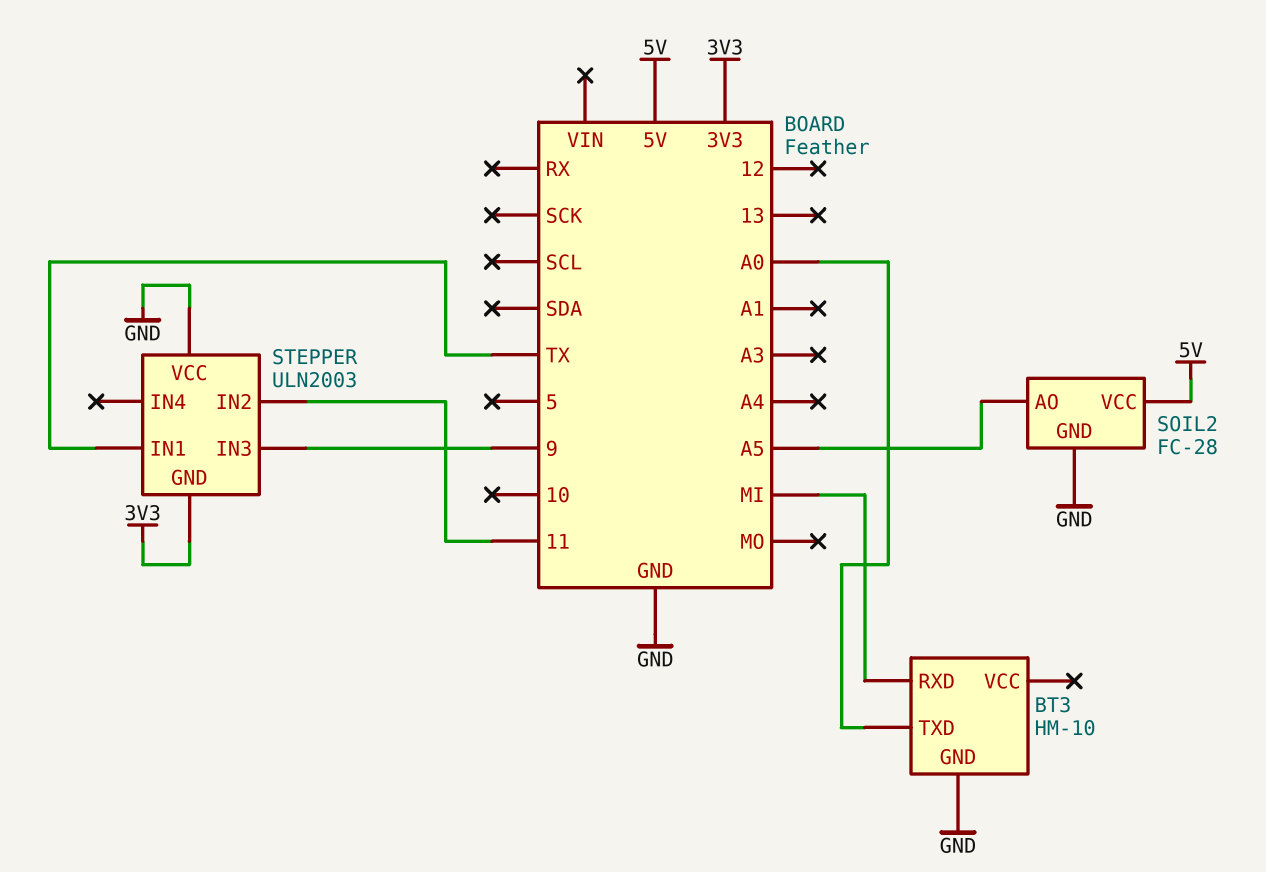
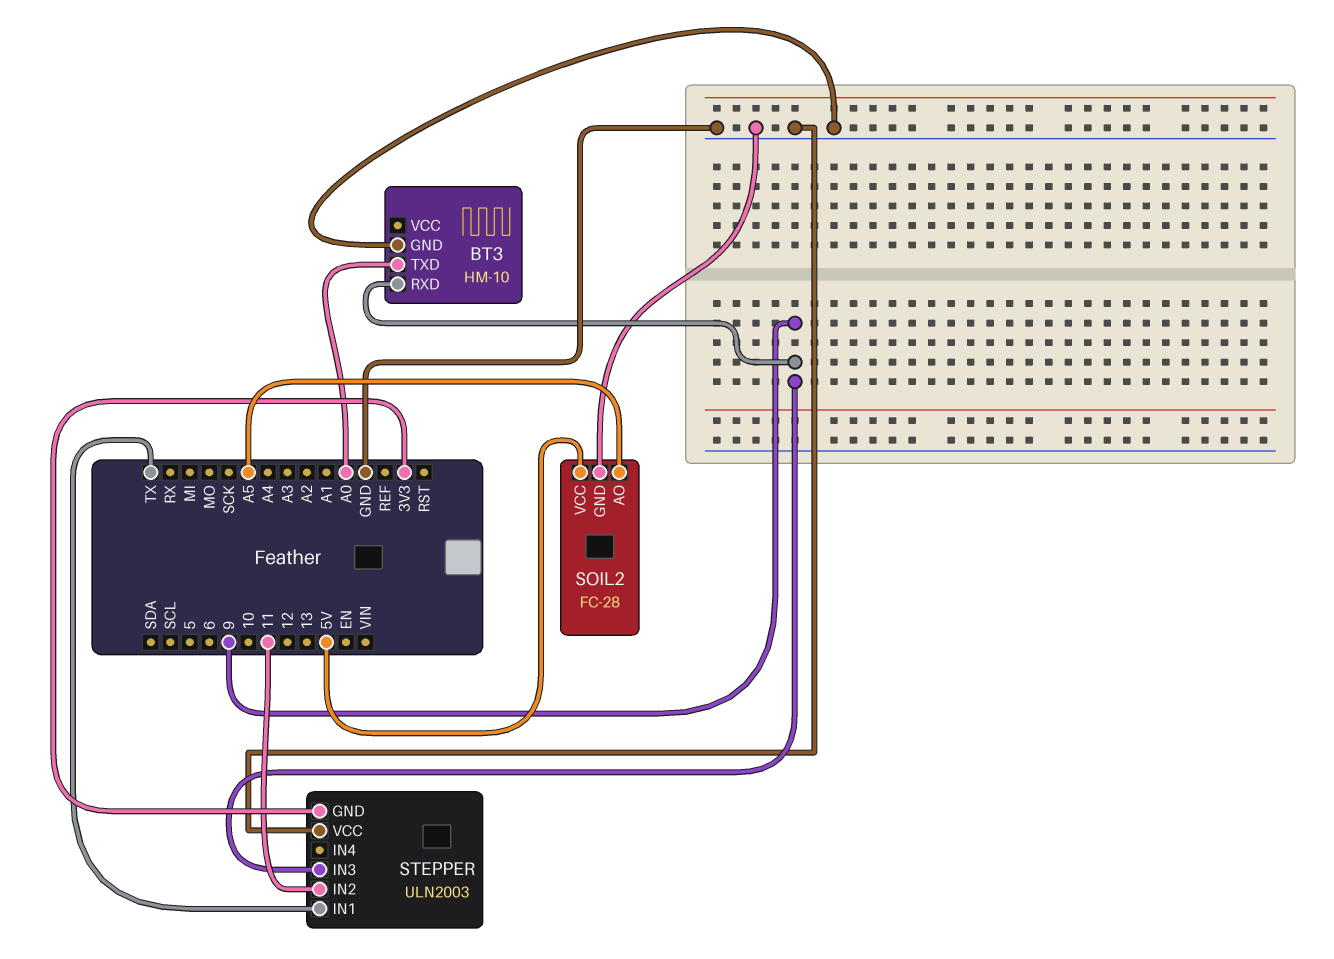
BT3 pin RXD: MI -> 9

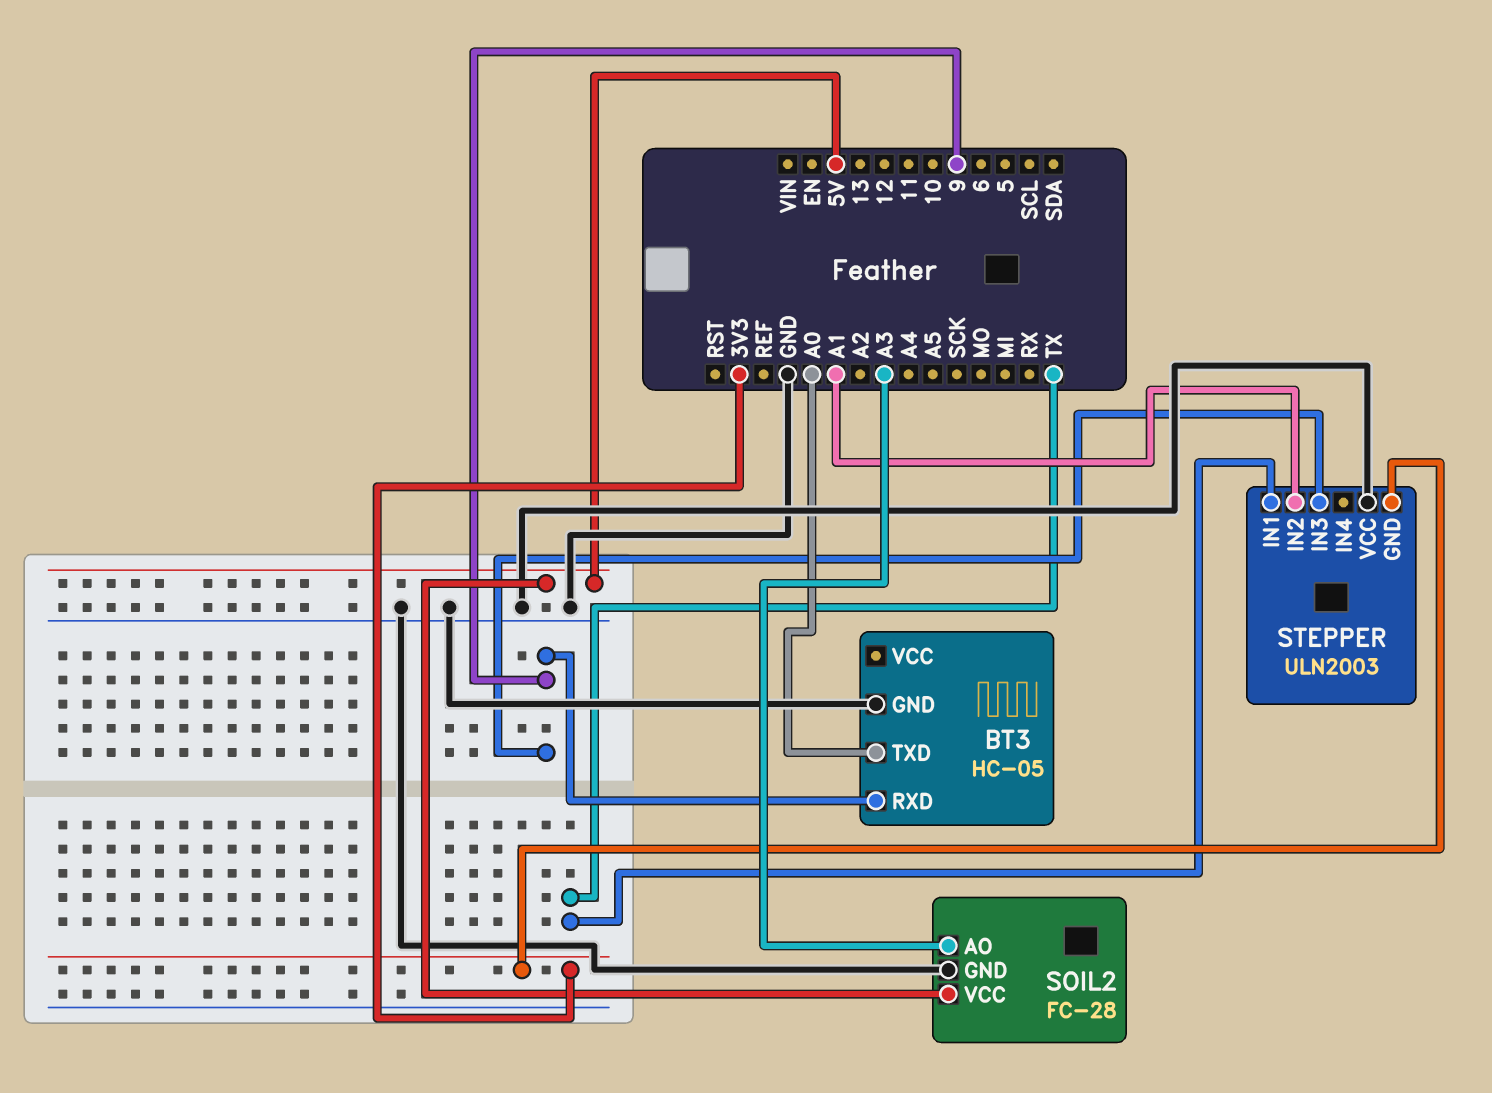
BT3: HM-10 -> HC-05
SOIL2 pin AO: A5 -> A3
STEPPER pin IN2: 11 -> A1

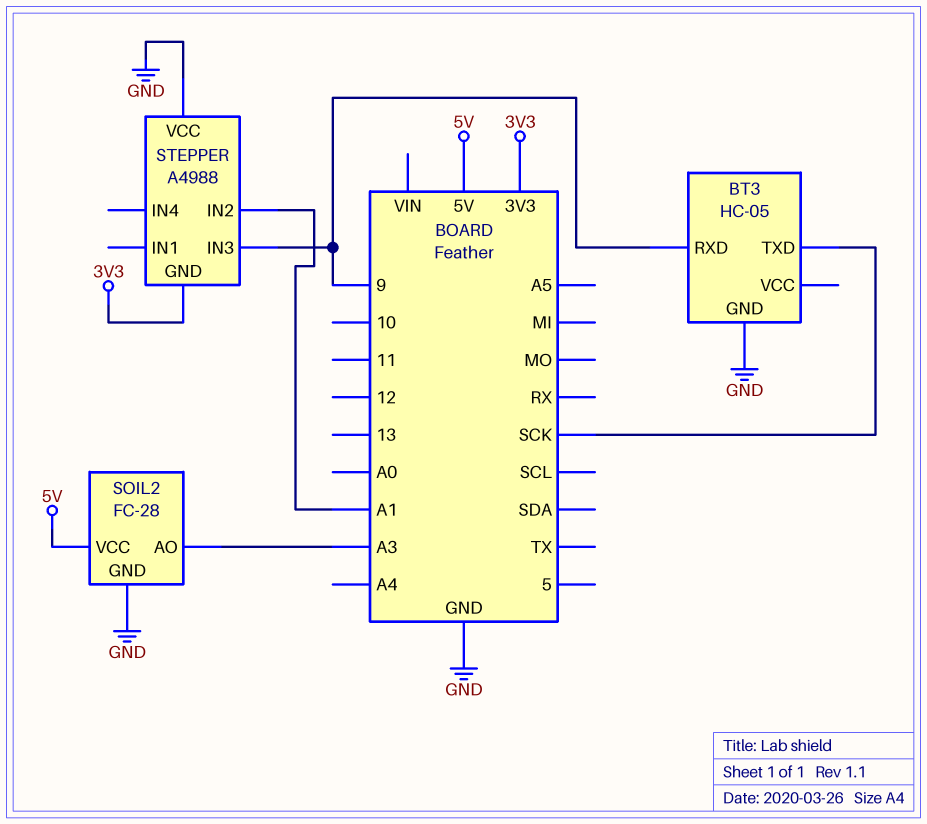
BT3 pin TXD: A0 -> SCK
STEPPER: ULN2003 -> A4988
STEPPER pin IN1: TX -> none

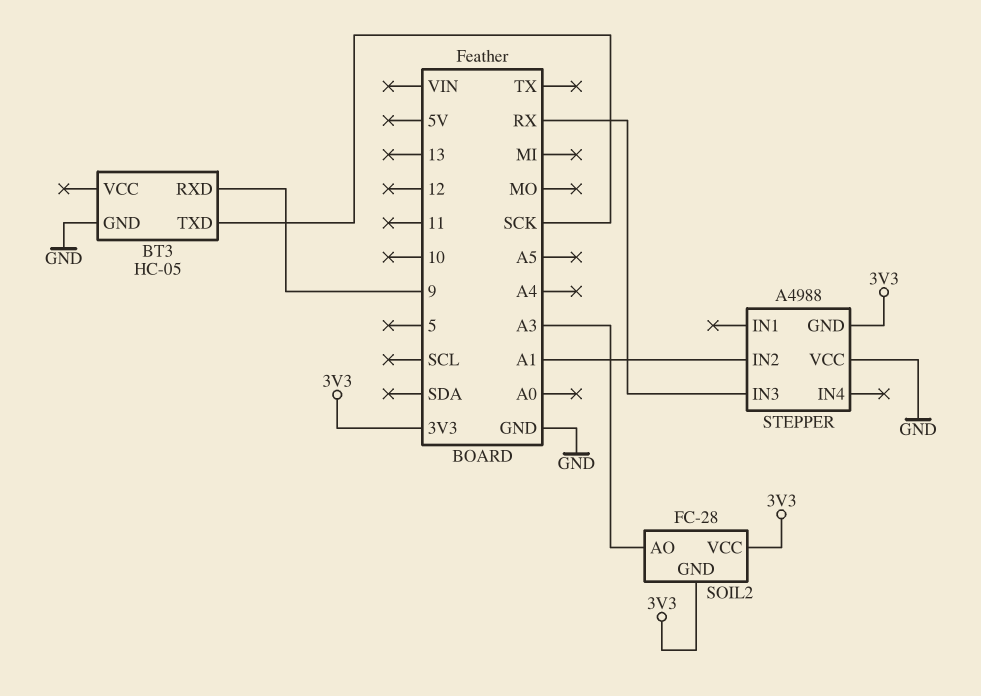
SOIL2 pin GND: GND -> 3V3
SOIL2 pin VCC: 5V -> 3V3
STEPPER pin IN3: 9 -> RX

